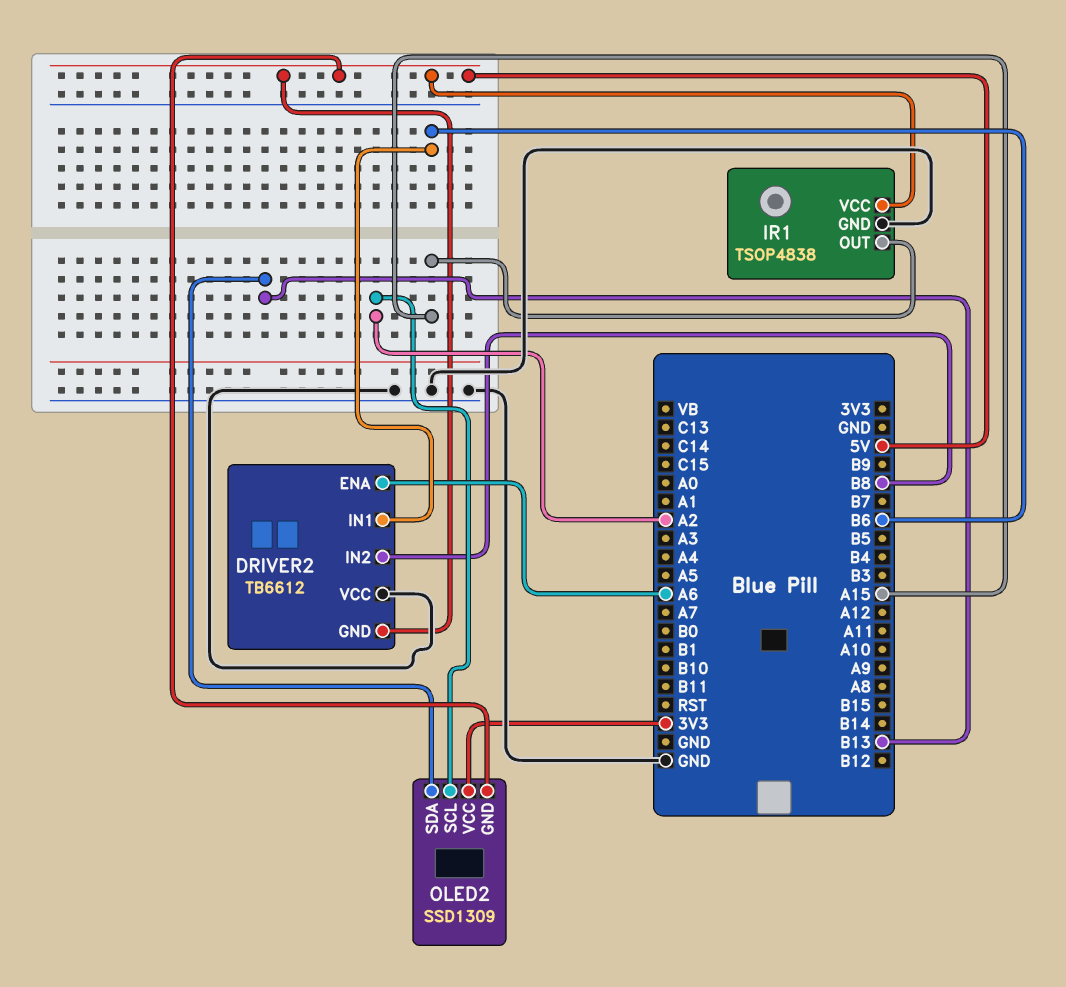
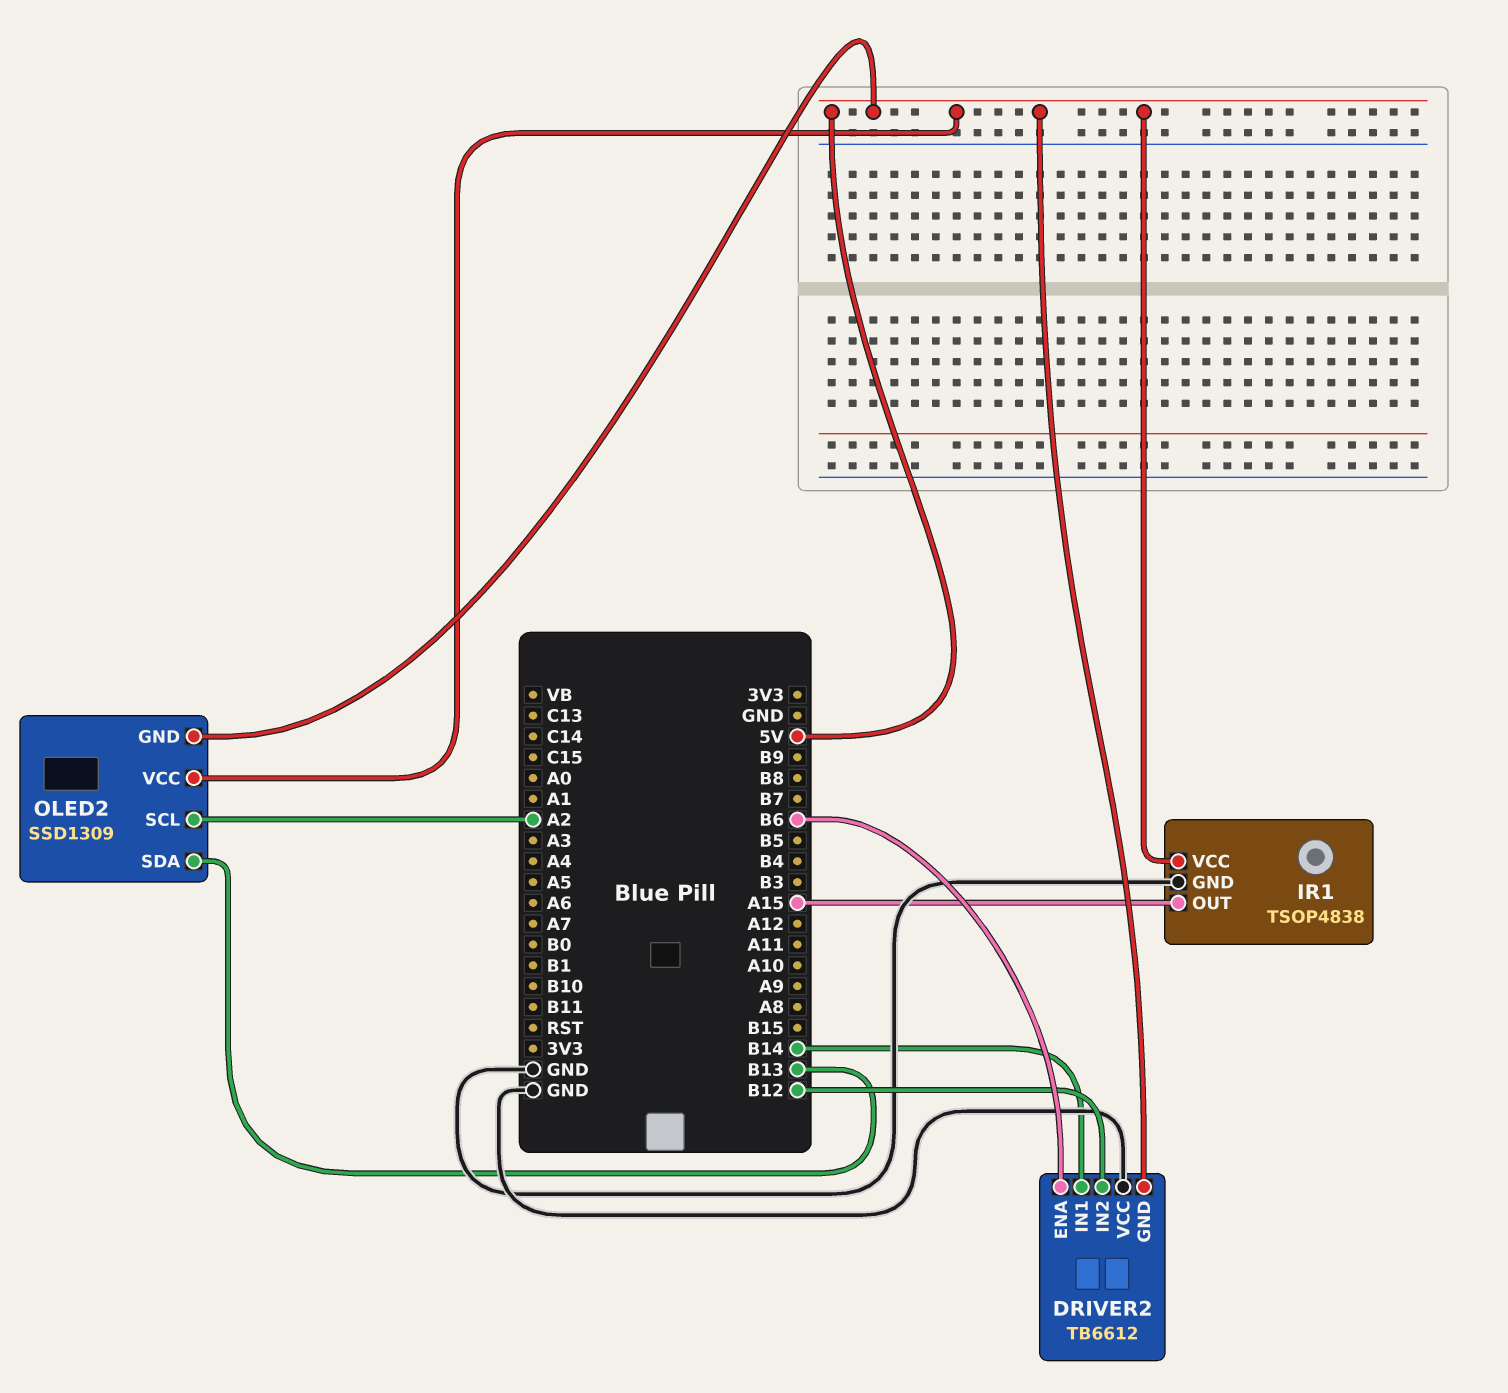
DRIVER2 pin ENA: A6 -> B6
DRIVER2 pin IN1: B6 -> B14
DRIVER2 pin IN2: B8 -> B12
OLED2 pin VCC: 3V3 -> 5V

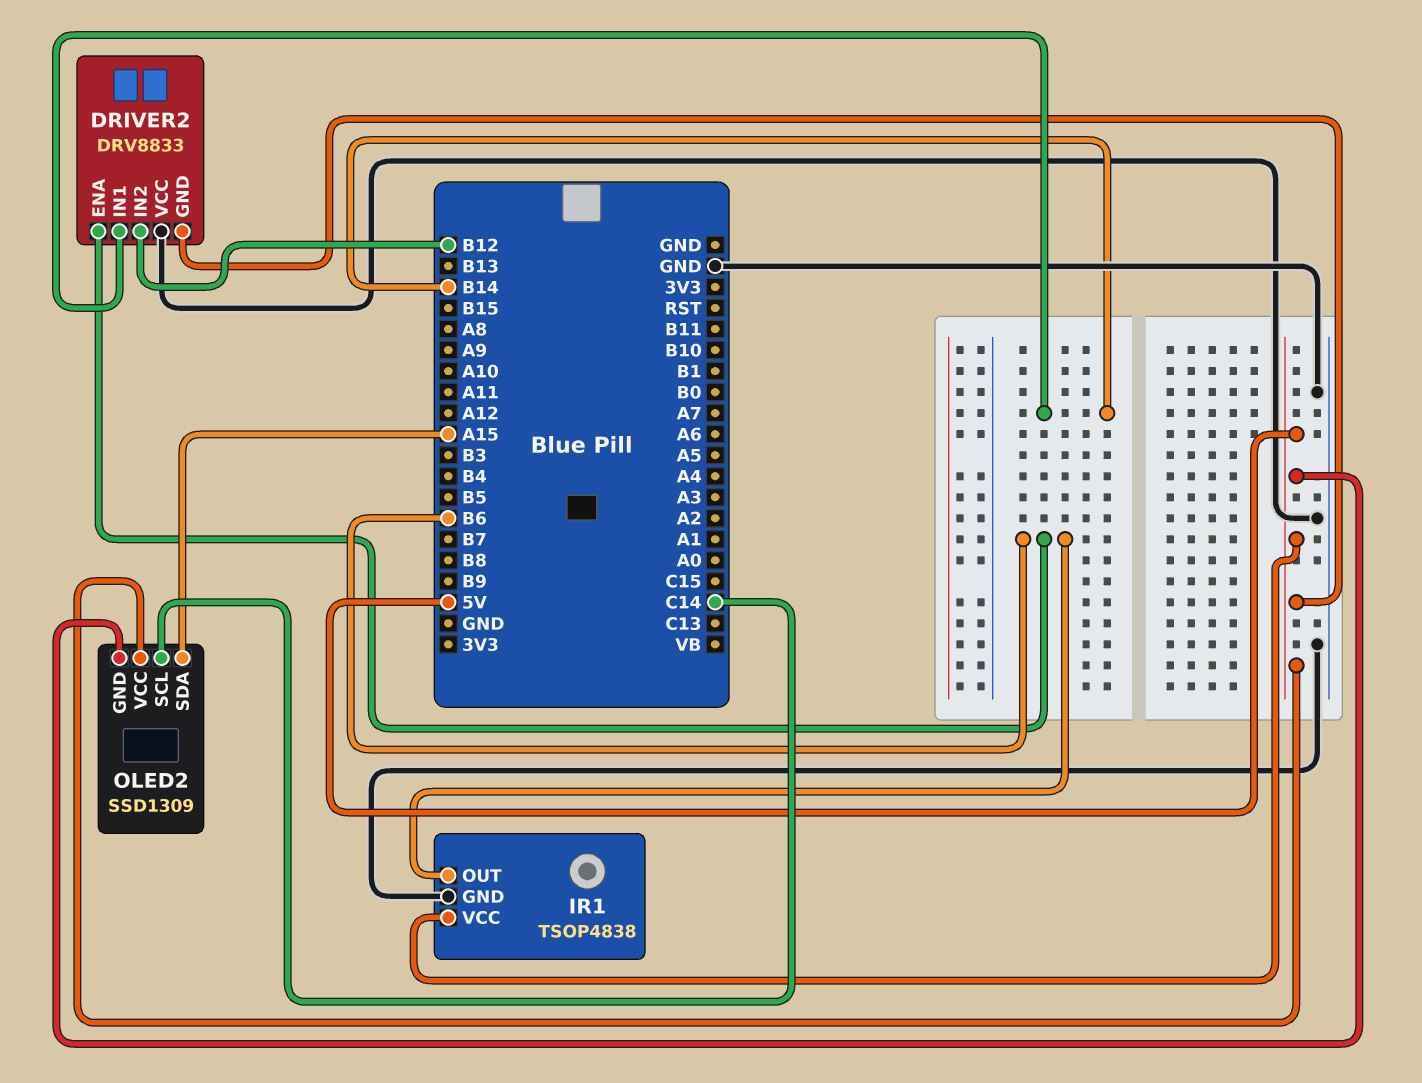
DRIVER2: TB6612 -> DRV8833
IR1 pin OUT: A15 -> B6
OLED2 pin SCL: A2 -> C14
OLED2 pin SDA: B13 -> A15

